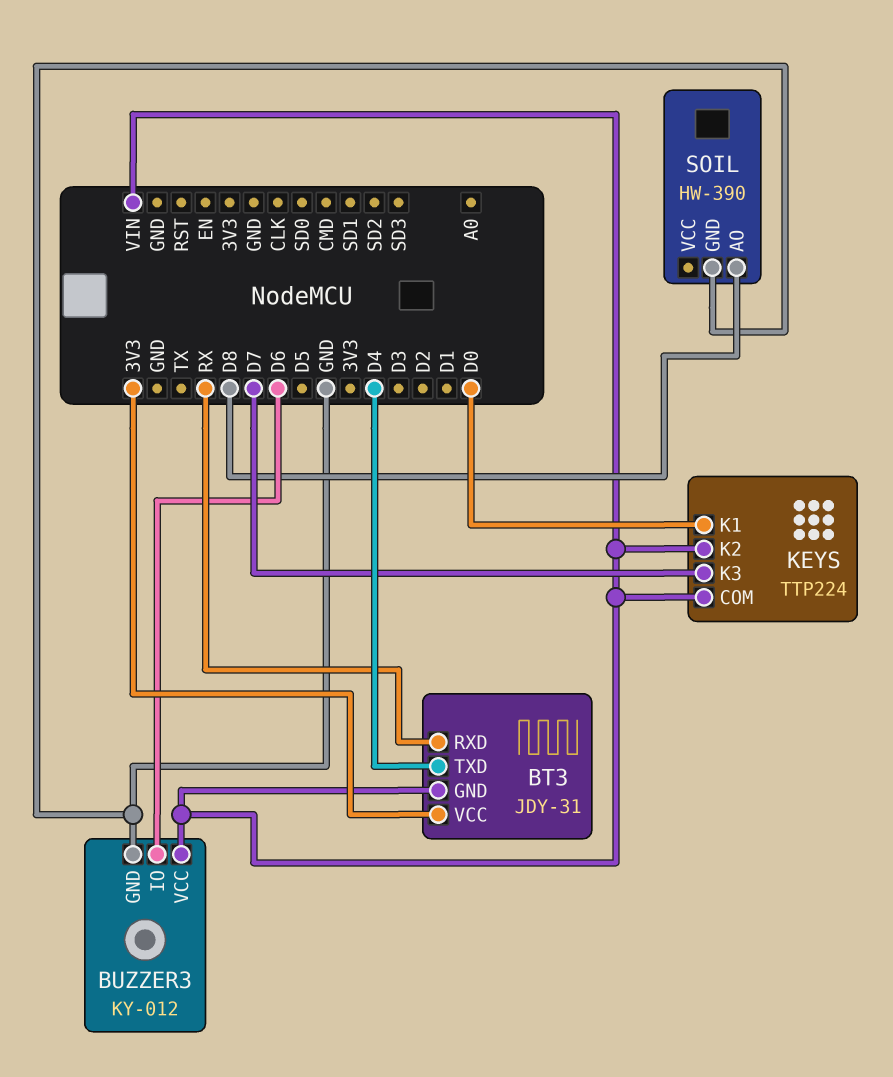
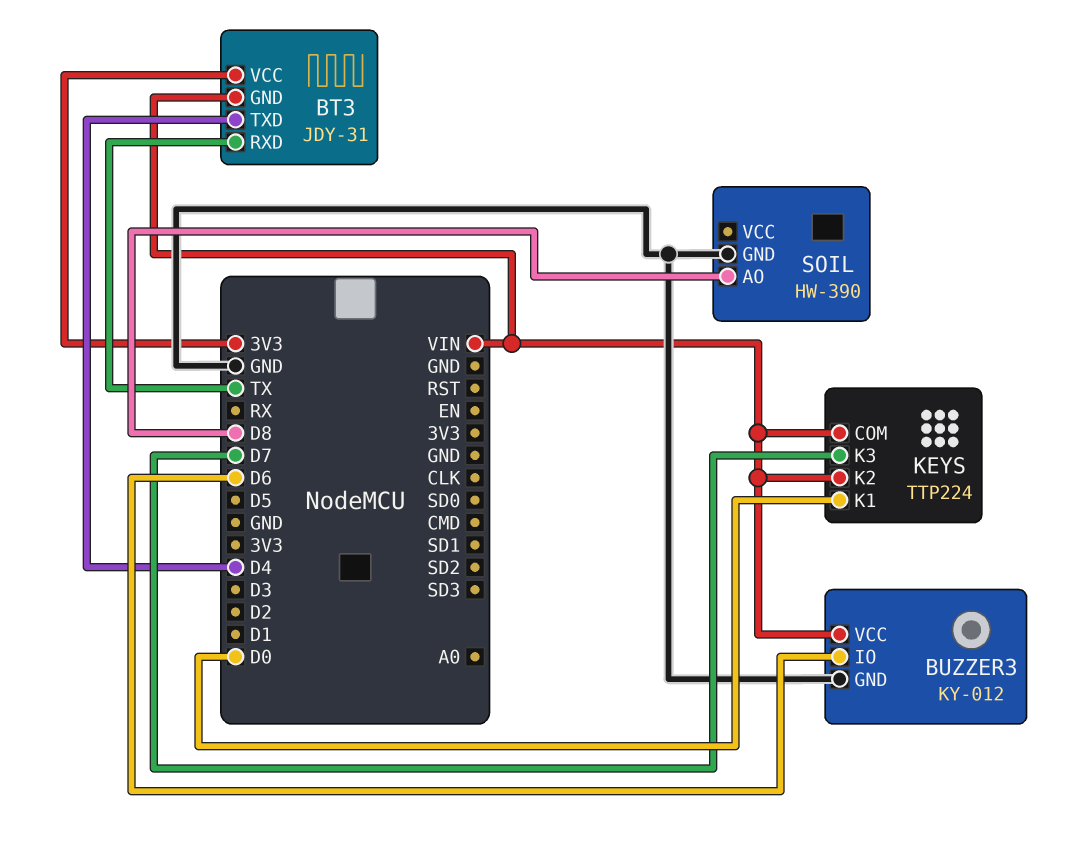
BT3 pin RXD: RX -> TX

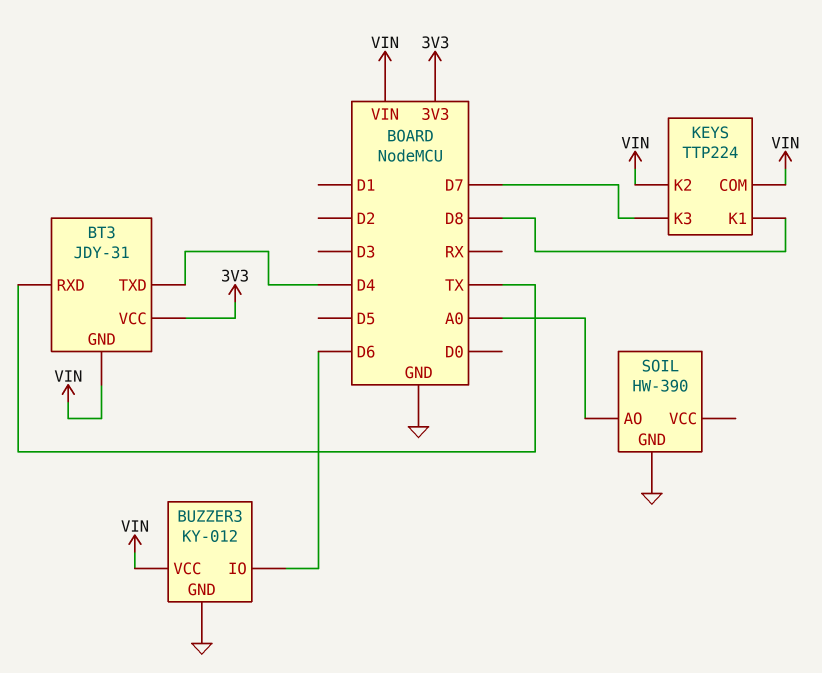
KEYS pin K1: D0 -> D8
SOIL pin AO: D8 -> A0

